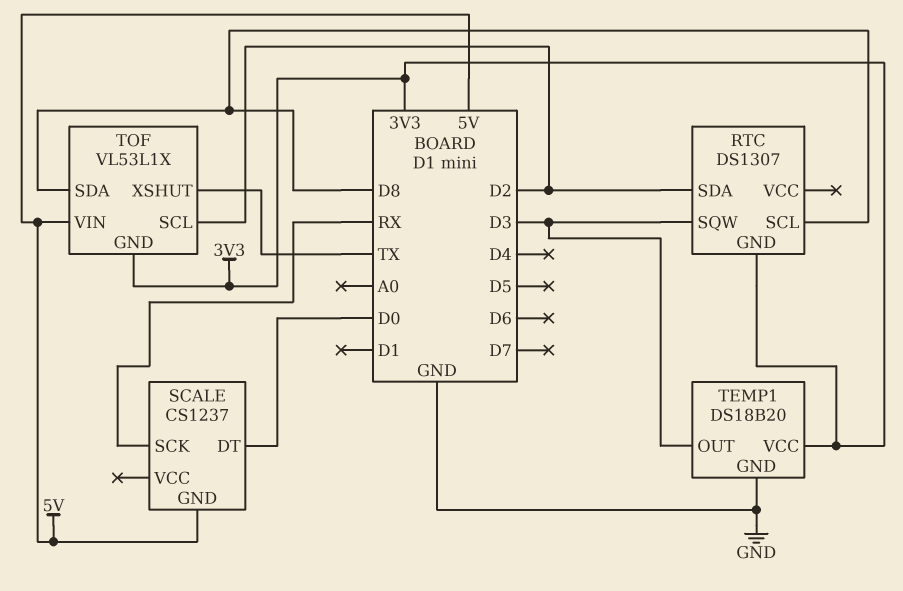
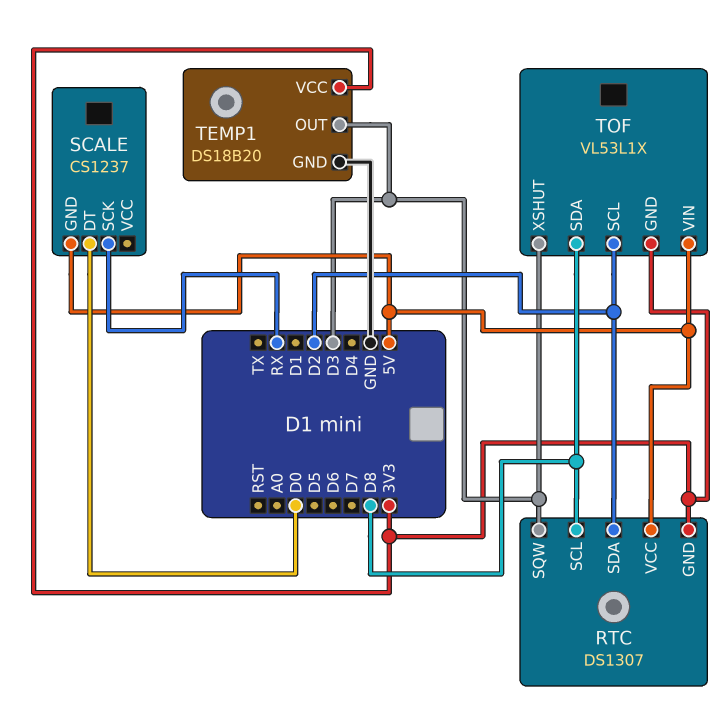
RTC pin VCC: none -> 5V
TOF pin XSHUT: TX -> D3

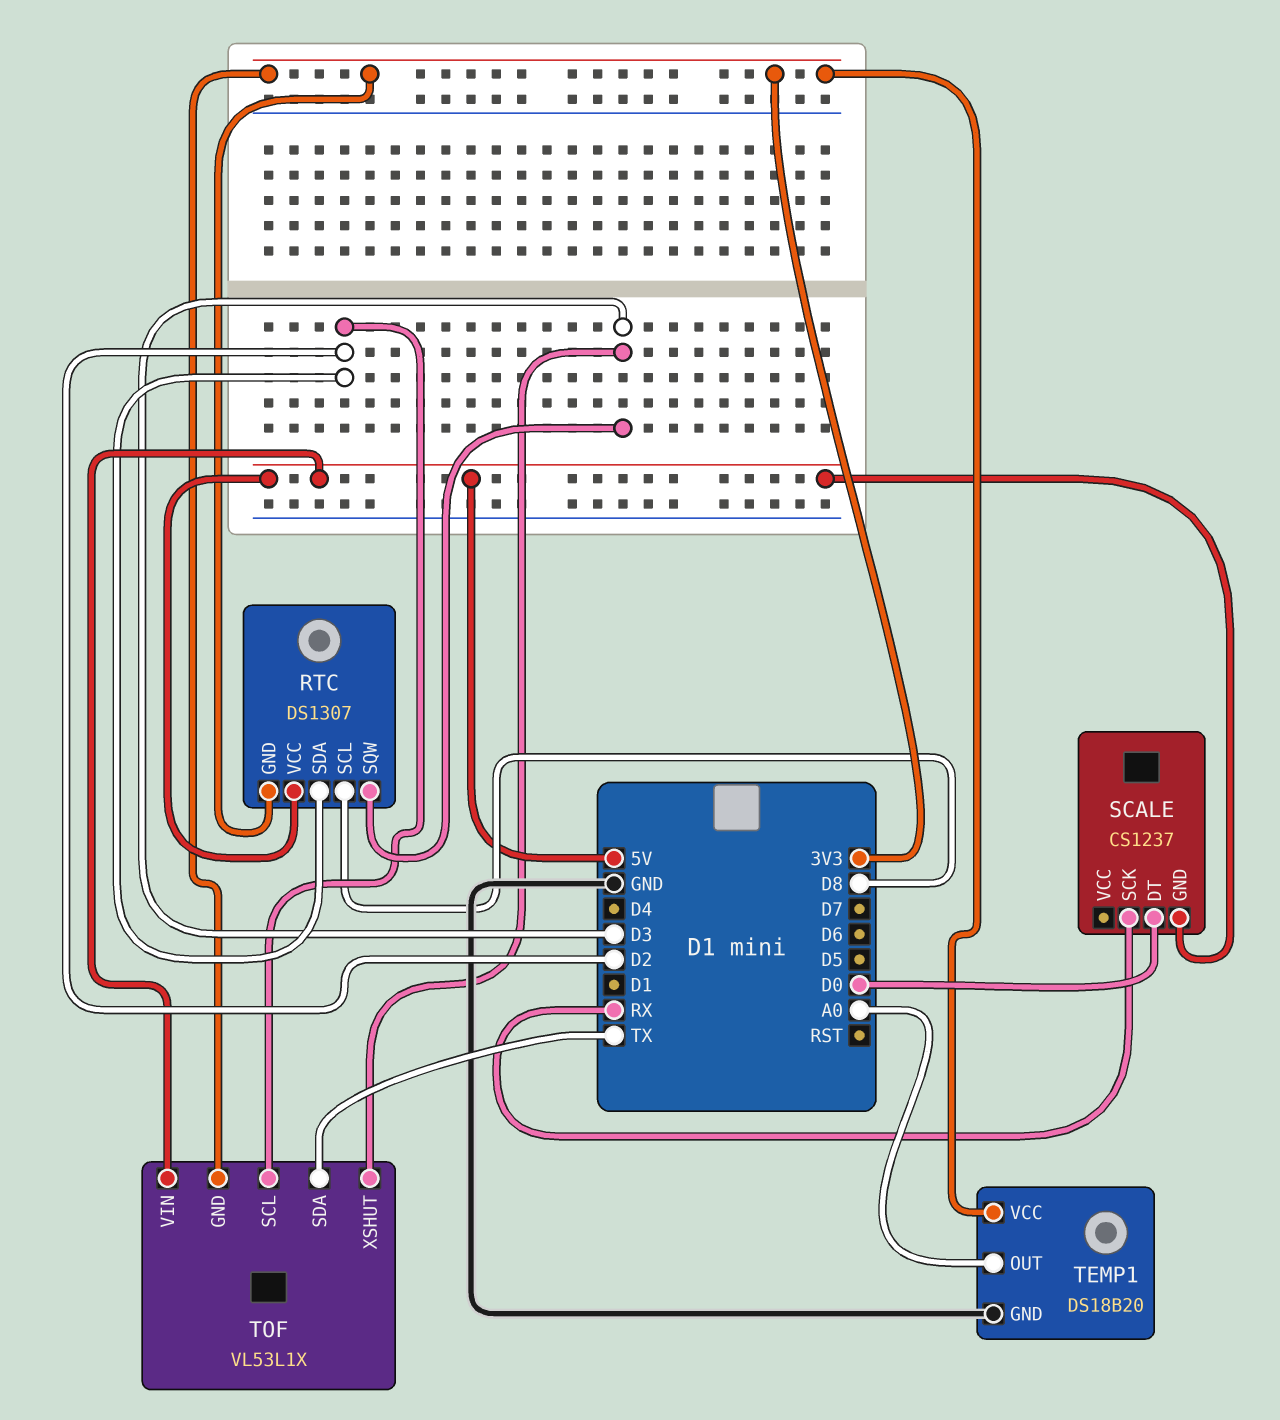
TEMP1 pin OUT: D3 -> A0
TOF pin SDA: D8 -> TX

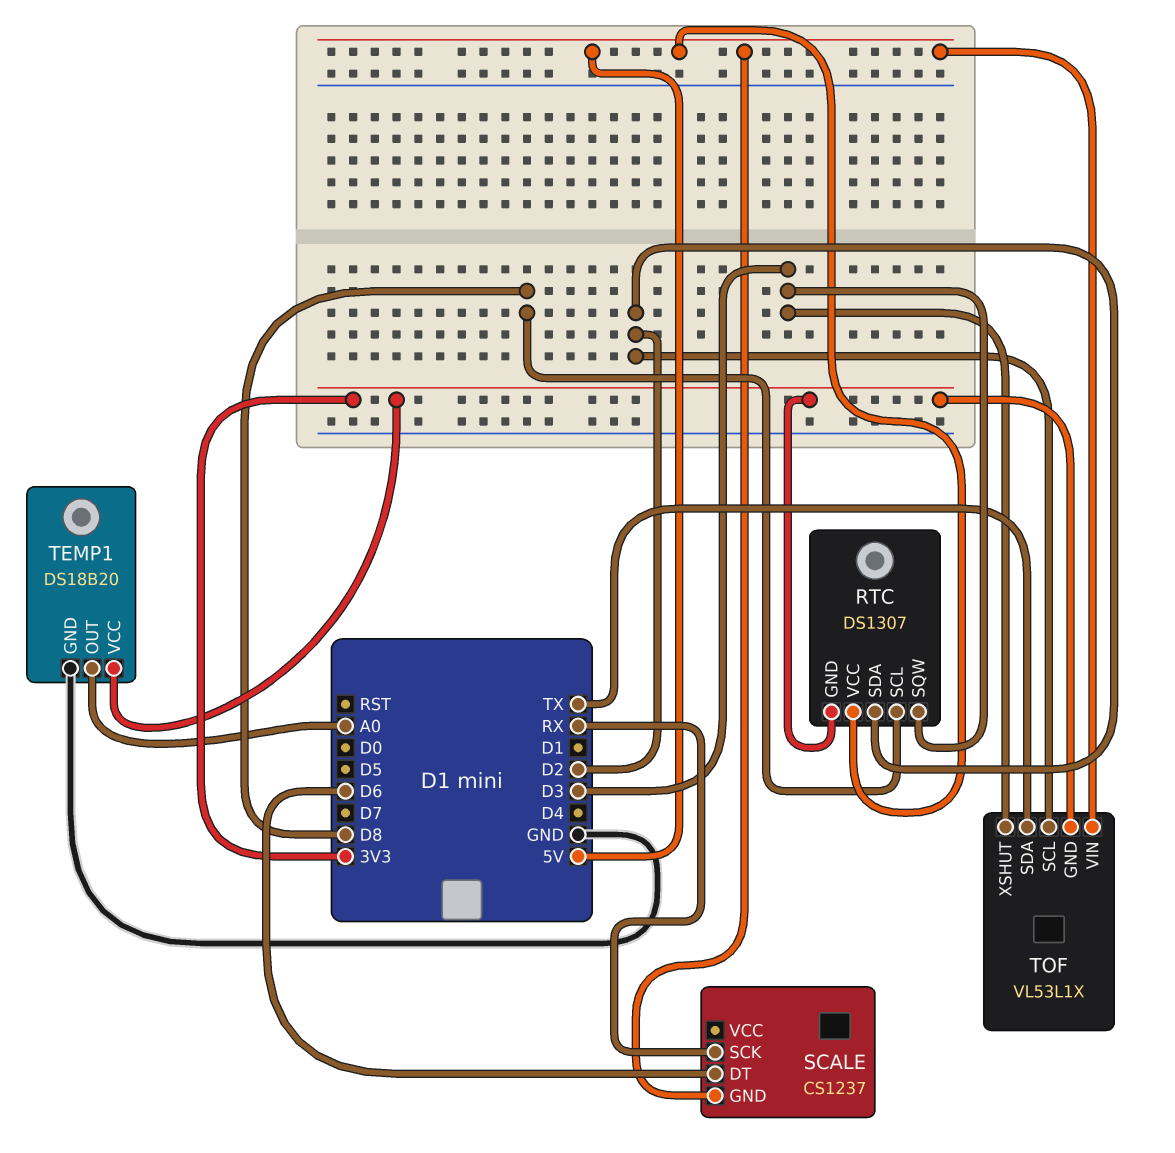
SCALE pin DT: D0 -> D6

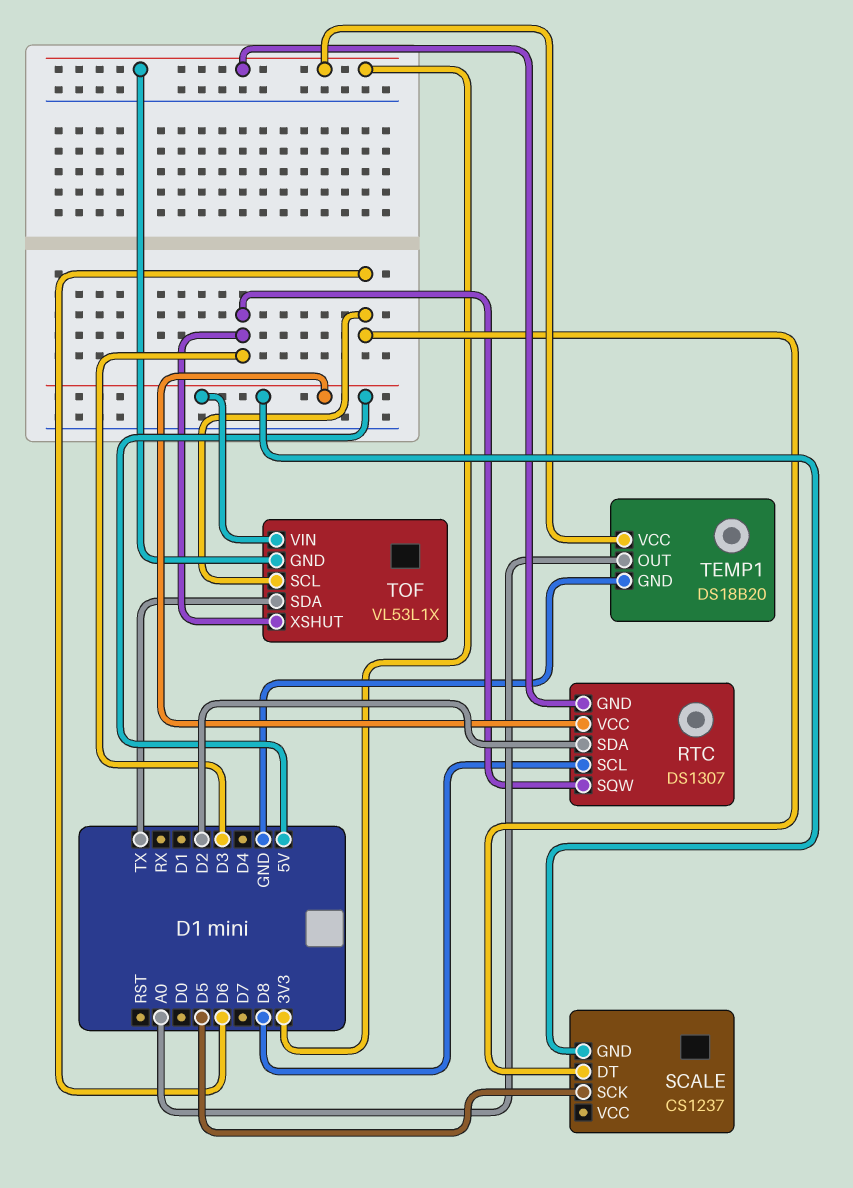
SCALE pin SCK: RX -> D5
TOF pin SCL: D2 -> D6

